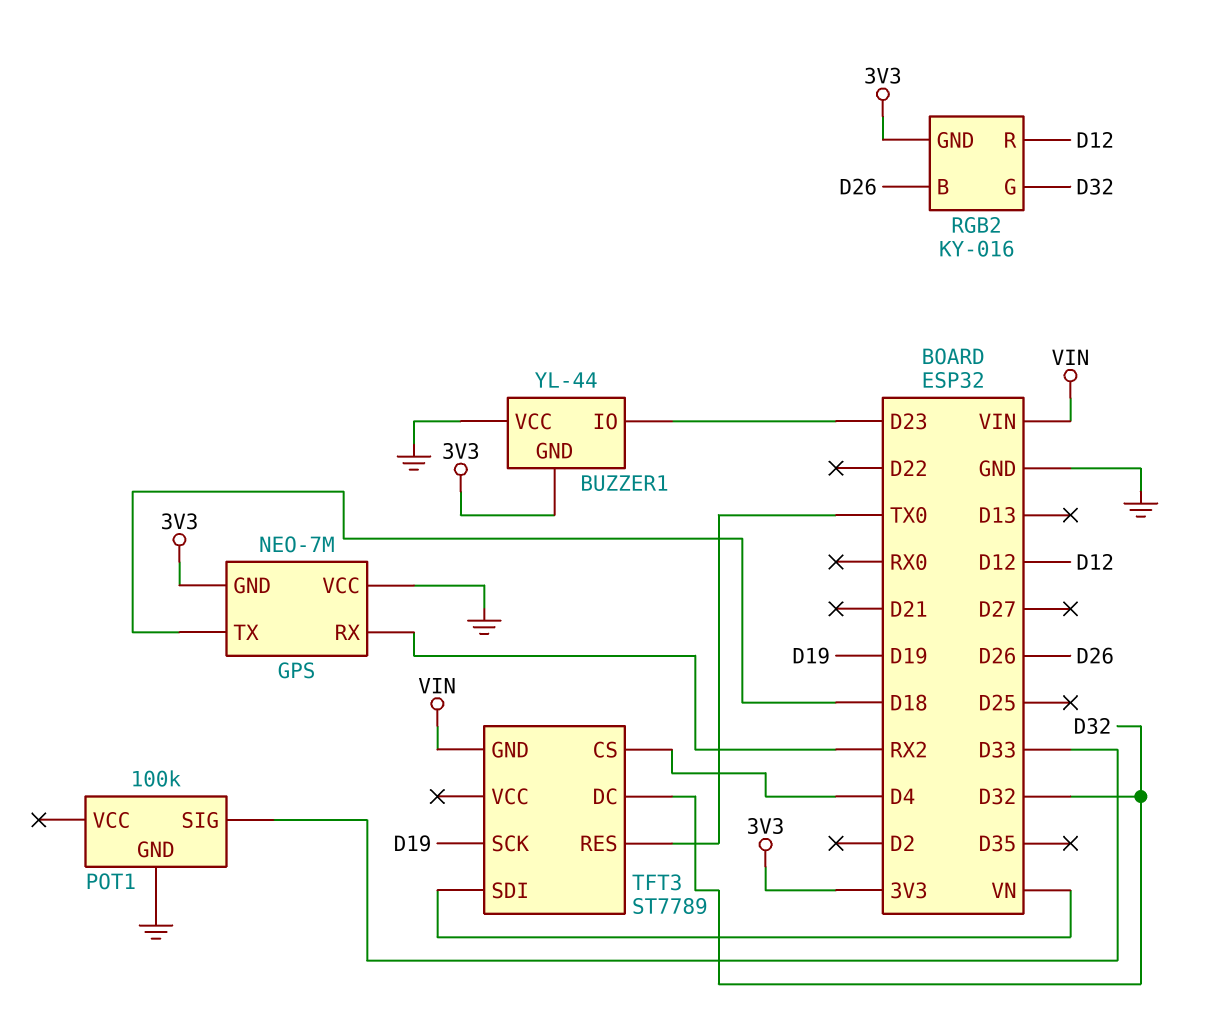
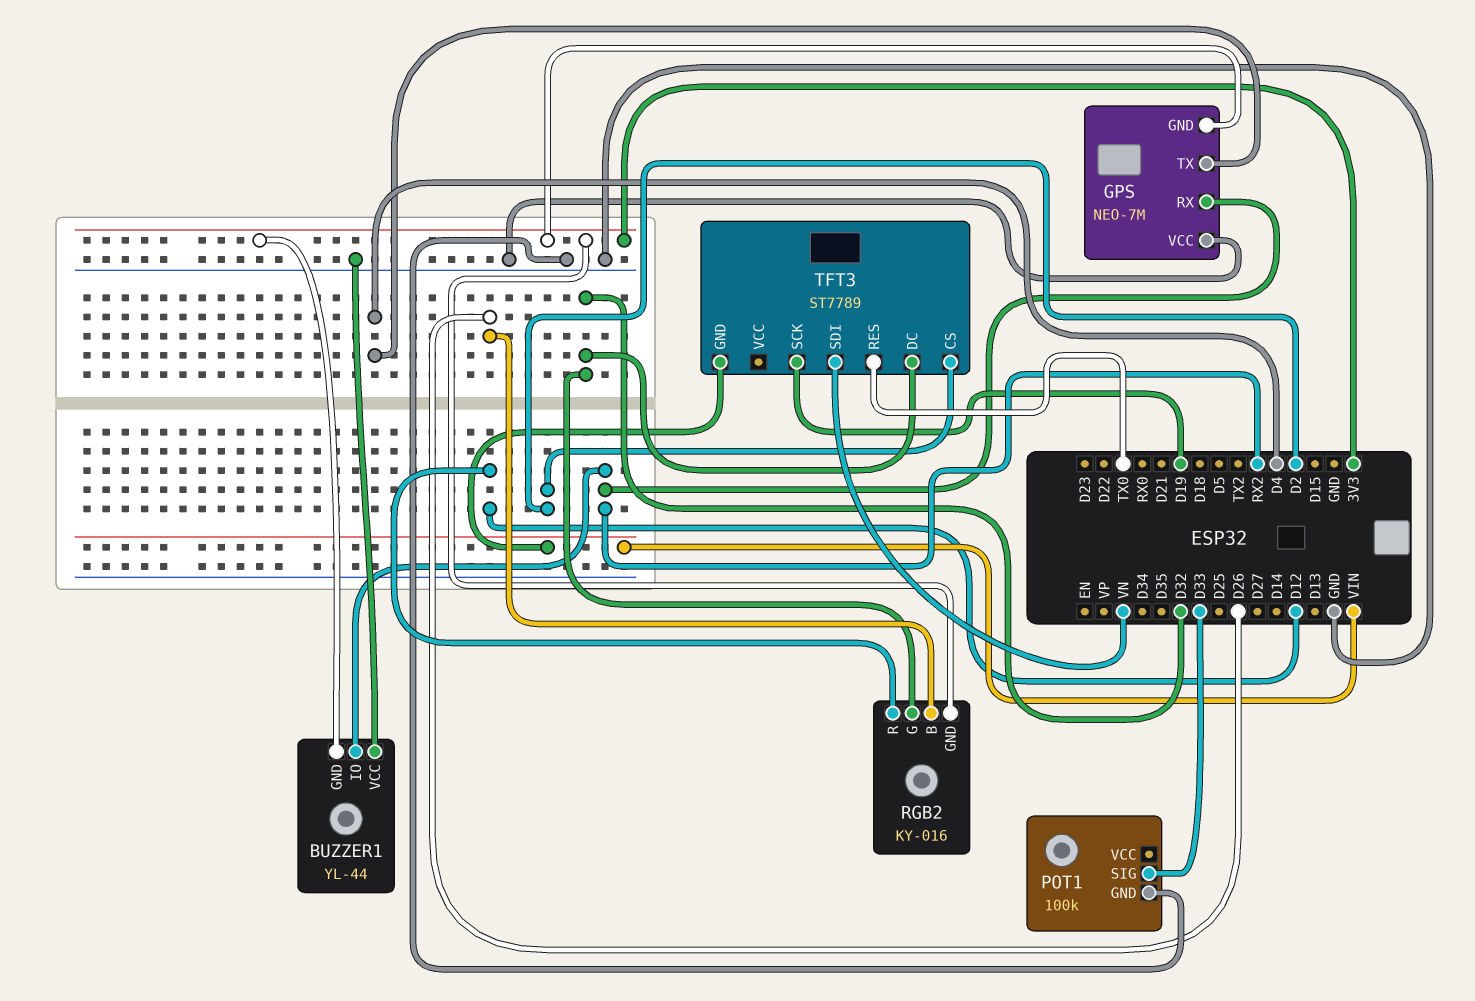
BUZZER1 pin IO: D23 -> RX2
GPS pin TX: D18 -> D4
TFT3 pin CS: D4 -> D2

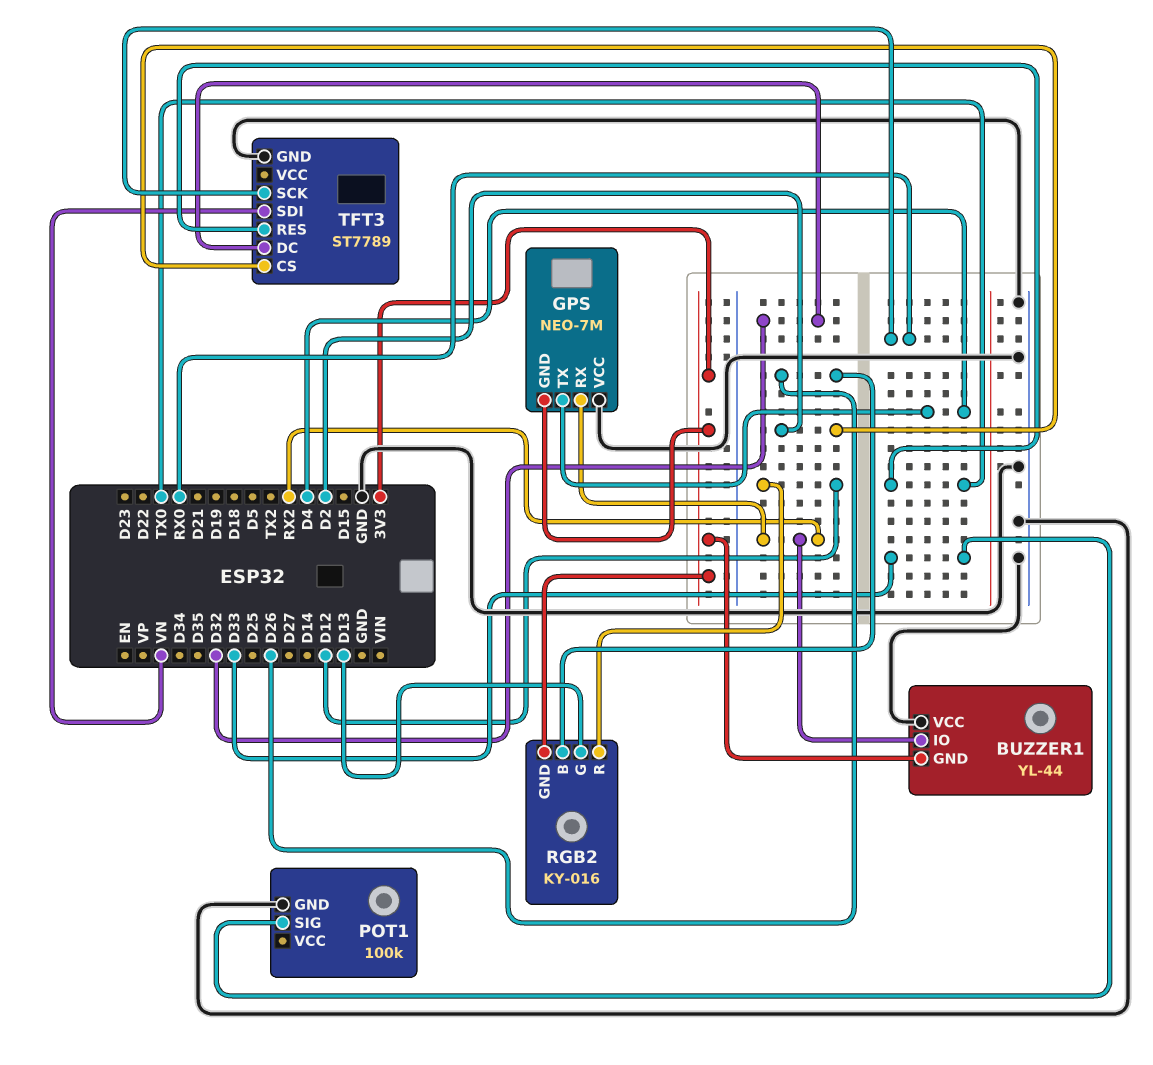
RGB2 pin G: D32 -> D13
TFT3 pin GND: VIN -> GND
TFT3 pin SCK: D19 -> RX0

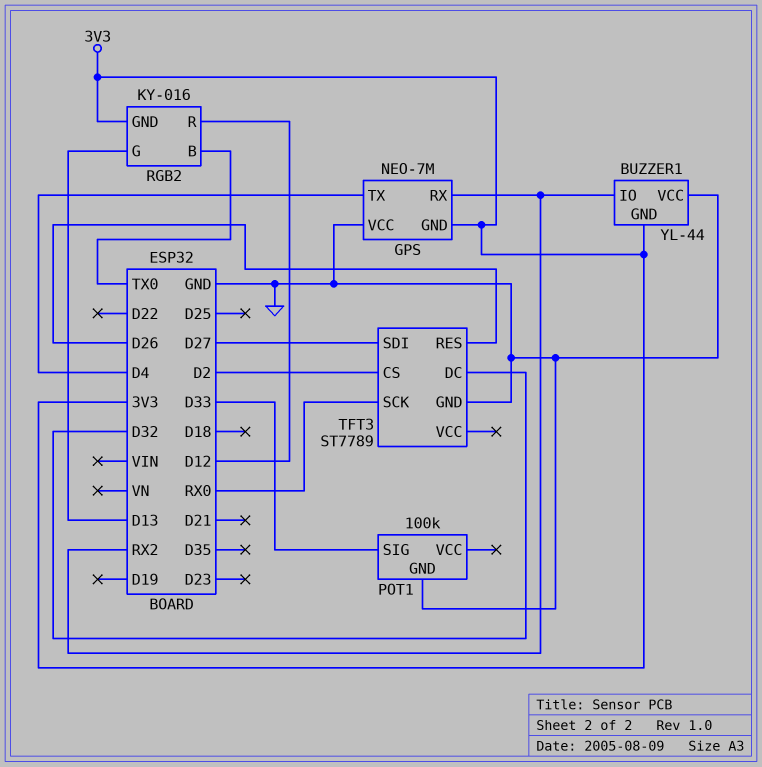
RGB2 pin B: D26 -> TX0
TFT3 pin RES: TX0 -> D26
TFT3 pin SDI: VN -> D27

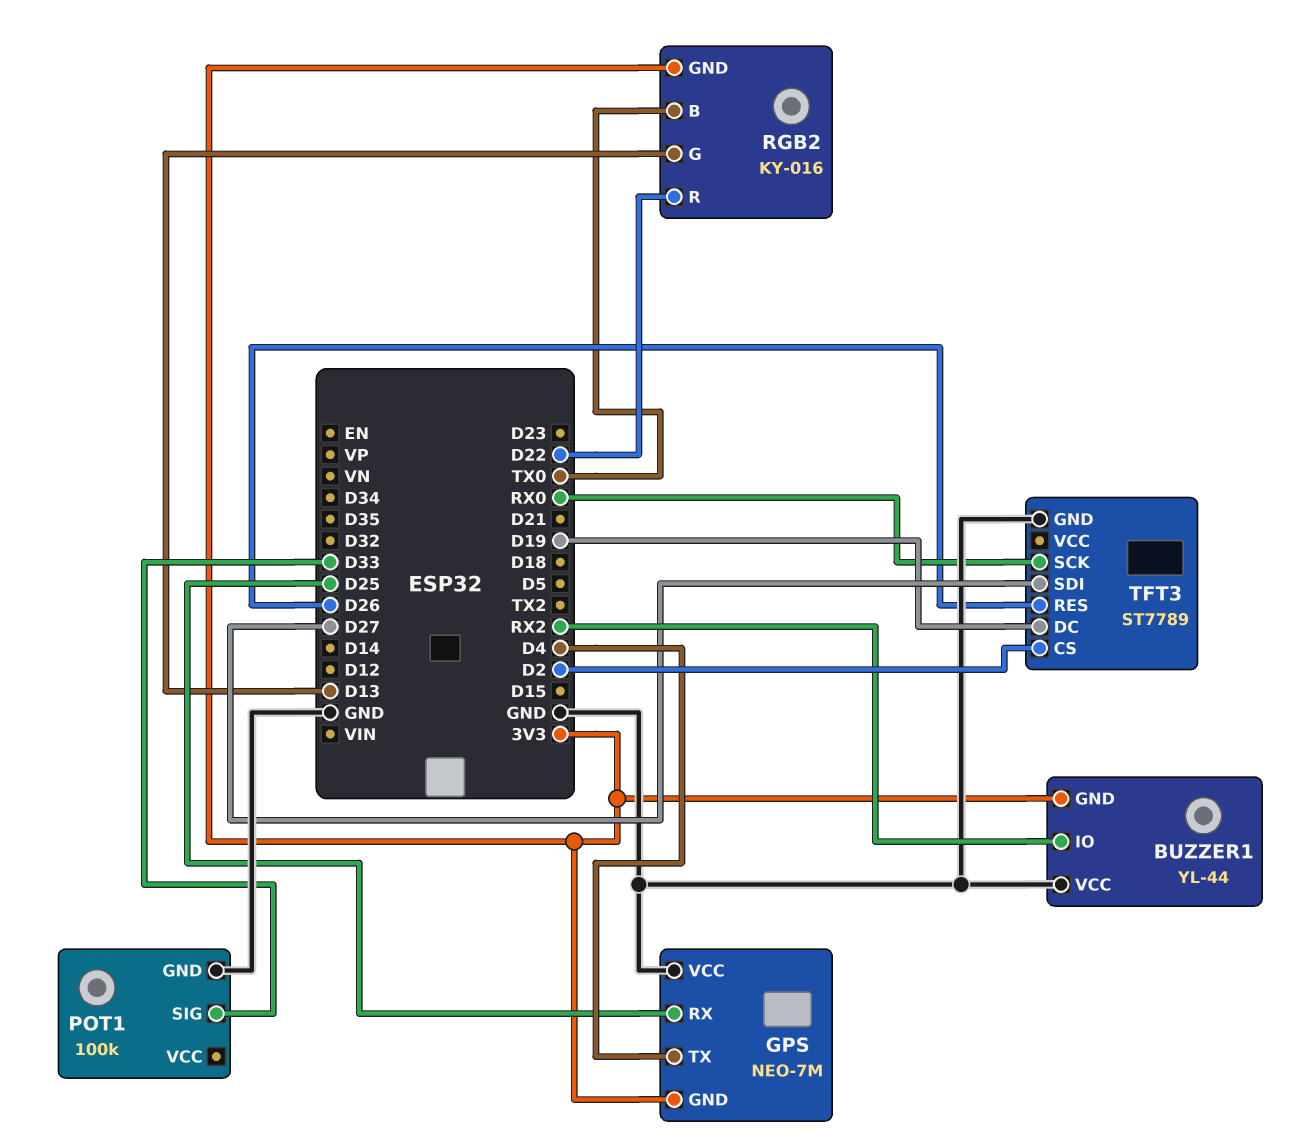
GPS pin RX: RX2 -> D25
RGB2 pin R: D12 -> D22
TFT3 pin DC: D32 -> D19

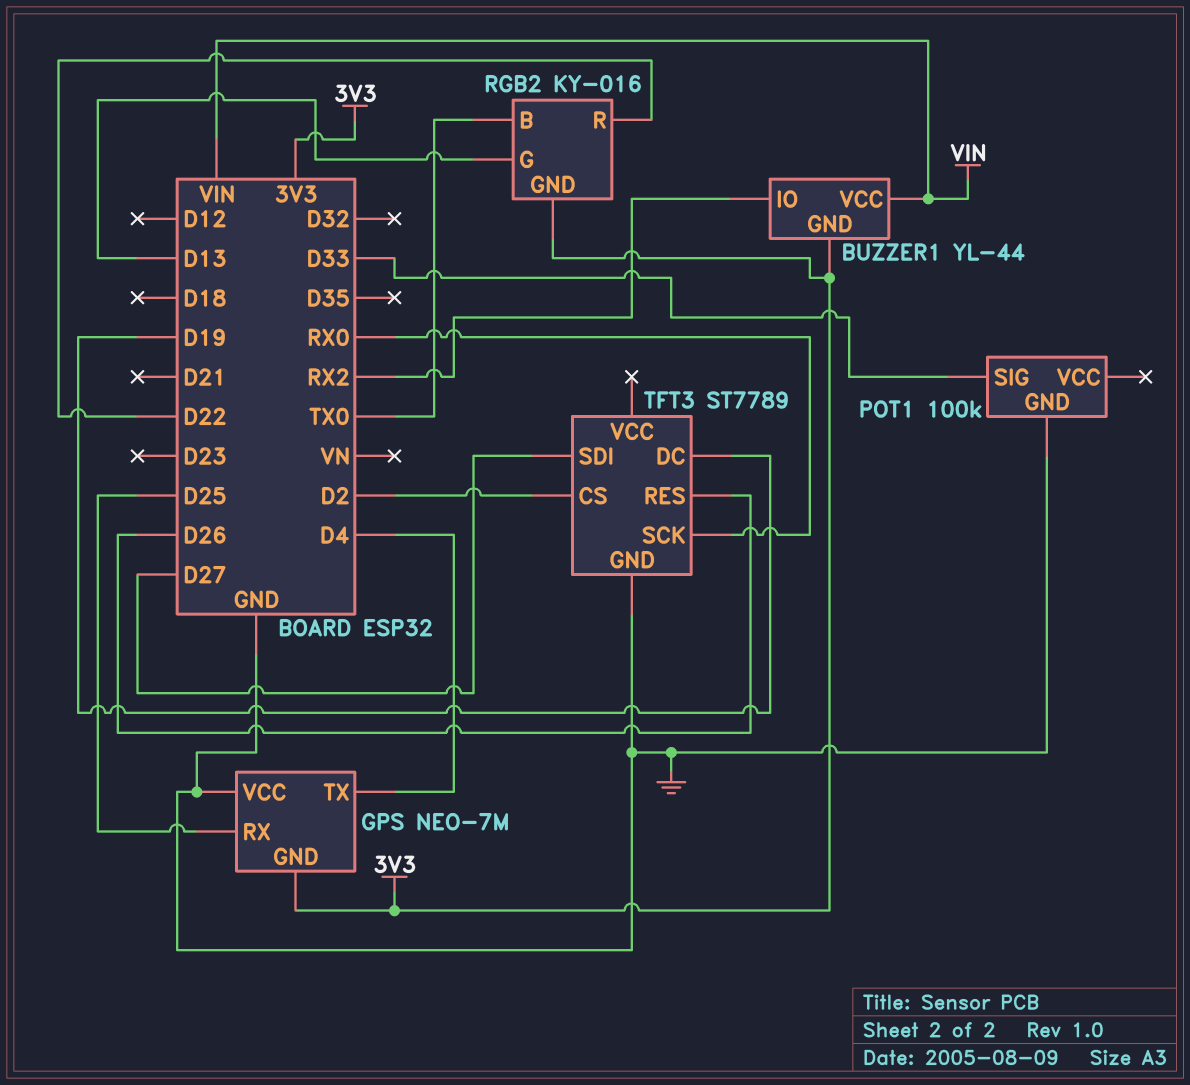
BUZZER1 pin VCC: GND -> VIN

